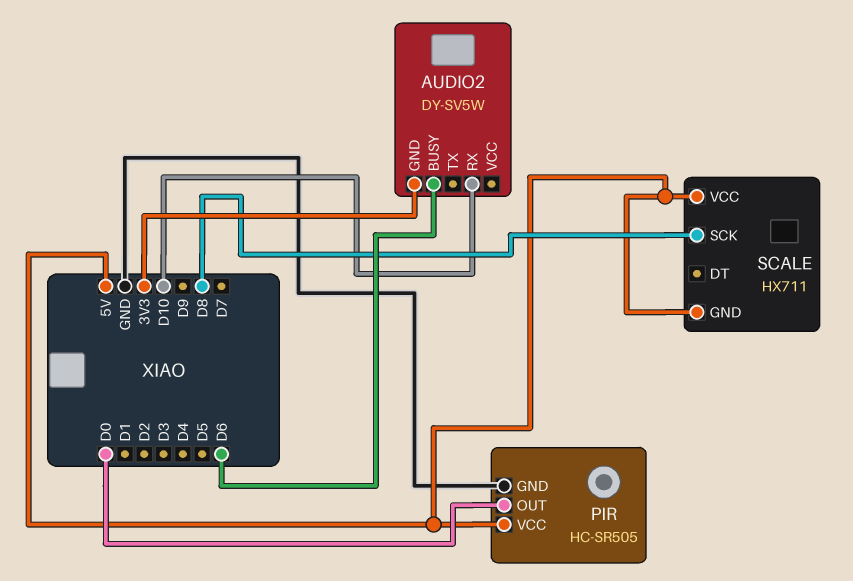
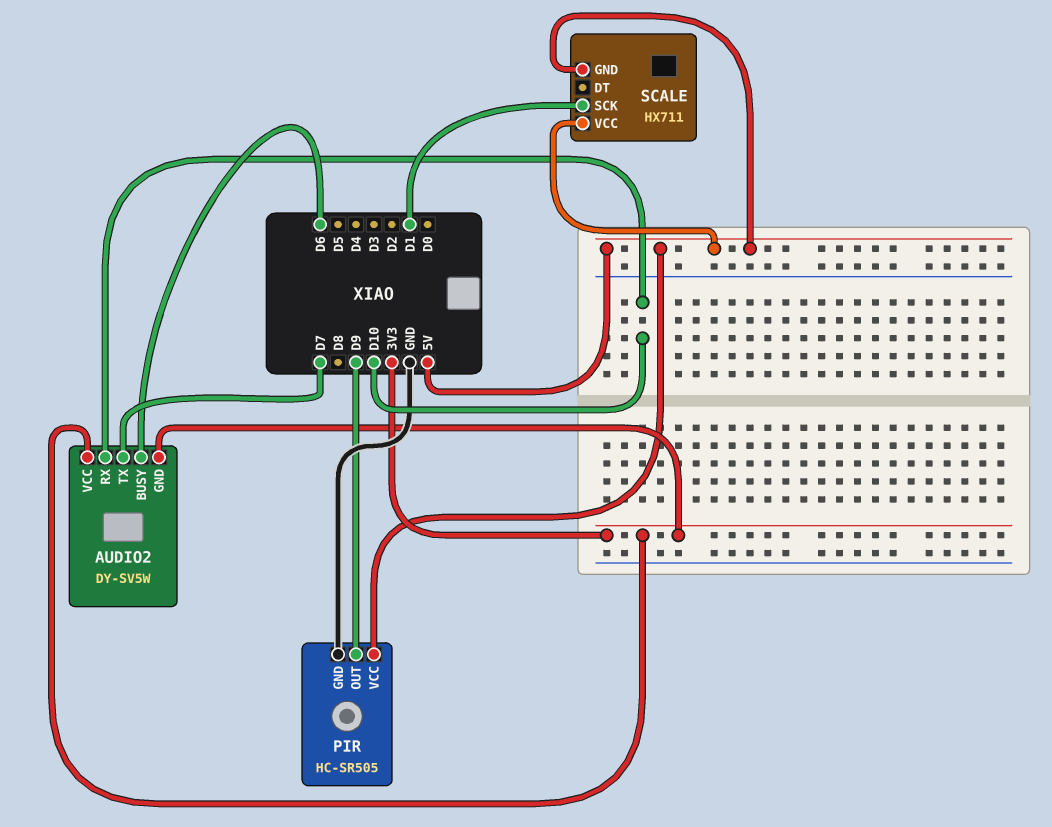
AUDIO2 pin TX: none -> D7
AUDIO2 pin VCC: none -> 3V3
PIR pin OUT: D0 -> D9
SCALE pin SCK: D8 -> D1

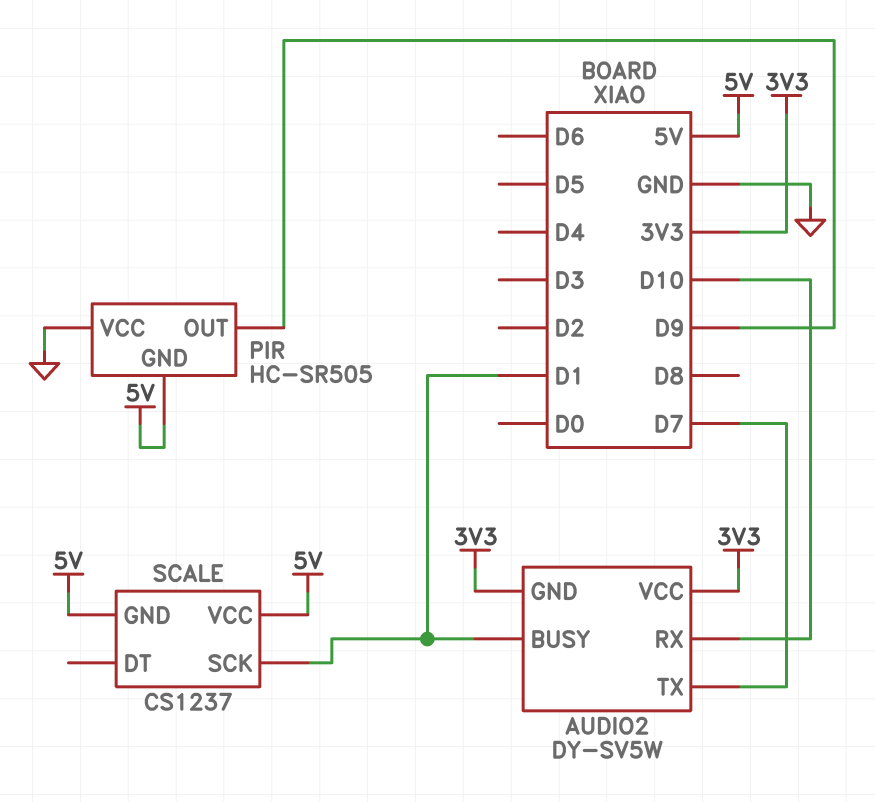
AUDIO2 pin BUSY: D6 -> D1
PIR pin GND: GND -> 5V
PIR pin VCC: 5V -> GND
SCALE: HX711 -> CS1237

